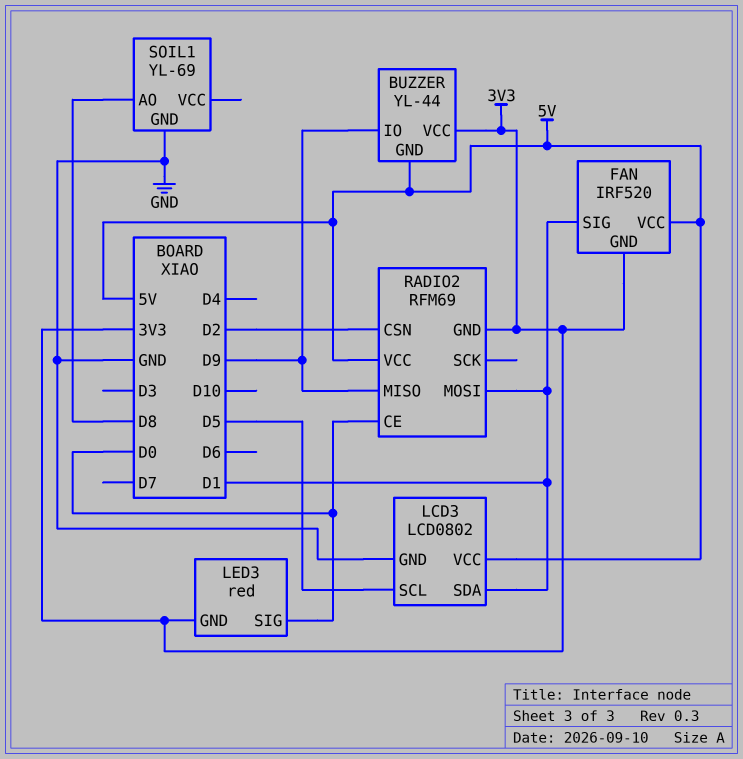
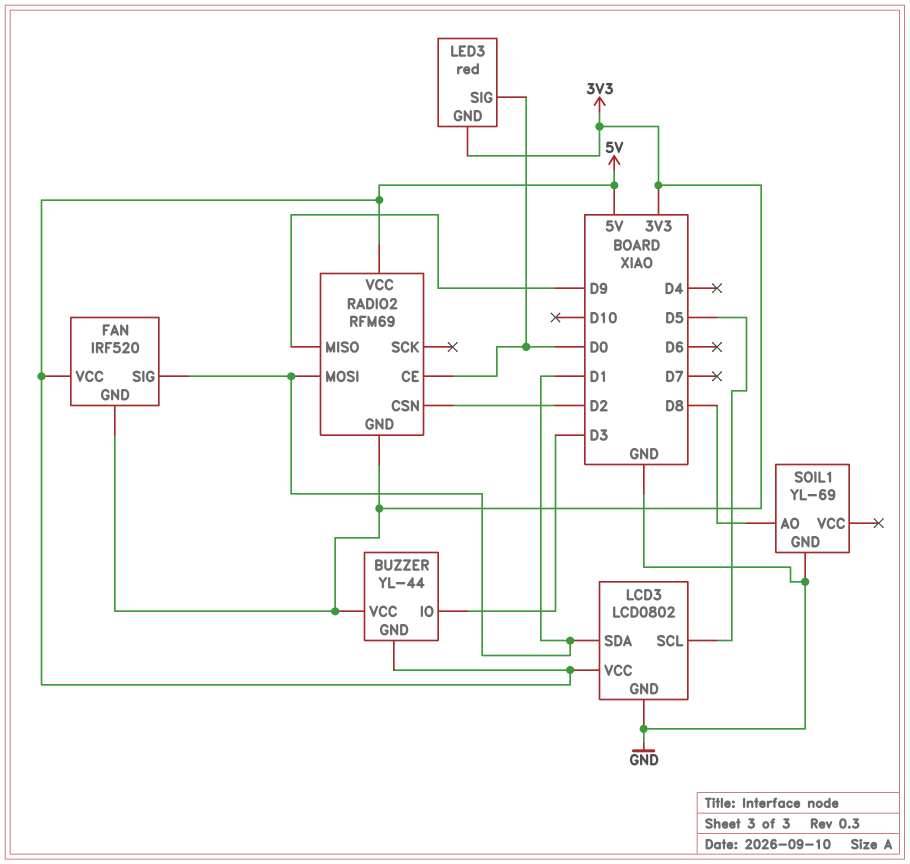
BUZZER pin IO: D9 -> D3

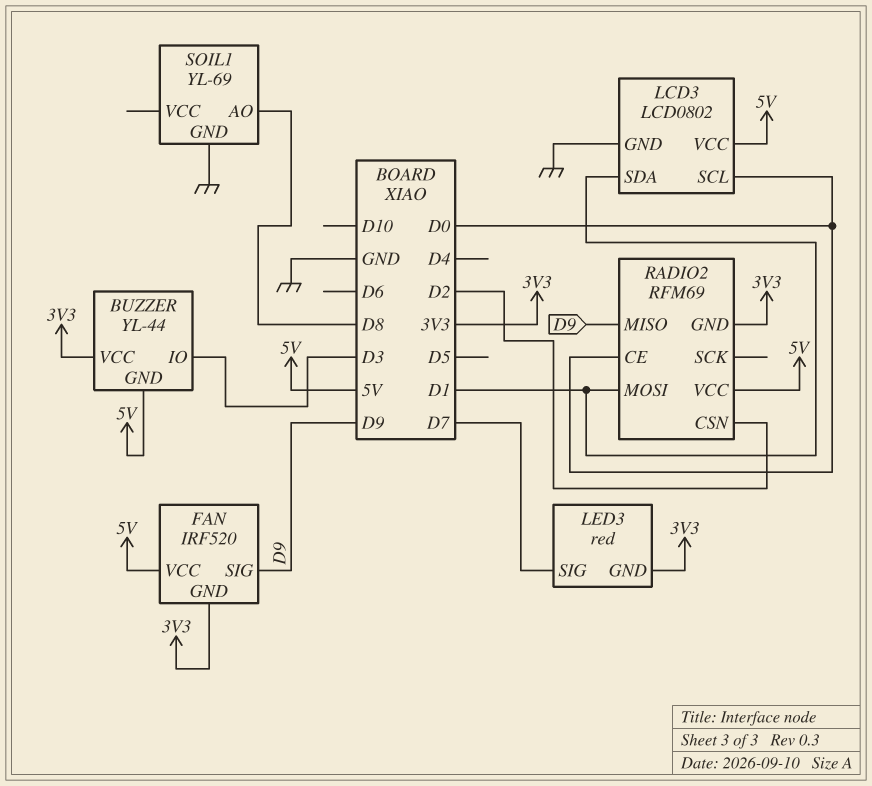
FAN pin SIG: D1 -> D9
LCD3 pin SCL: D5 -> D0
LED3 pin SIG: D0 -> D7

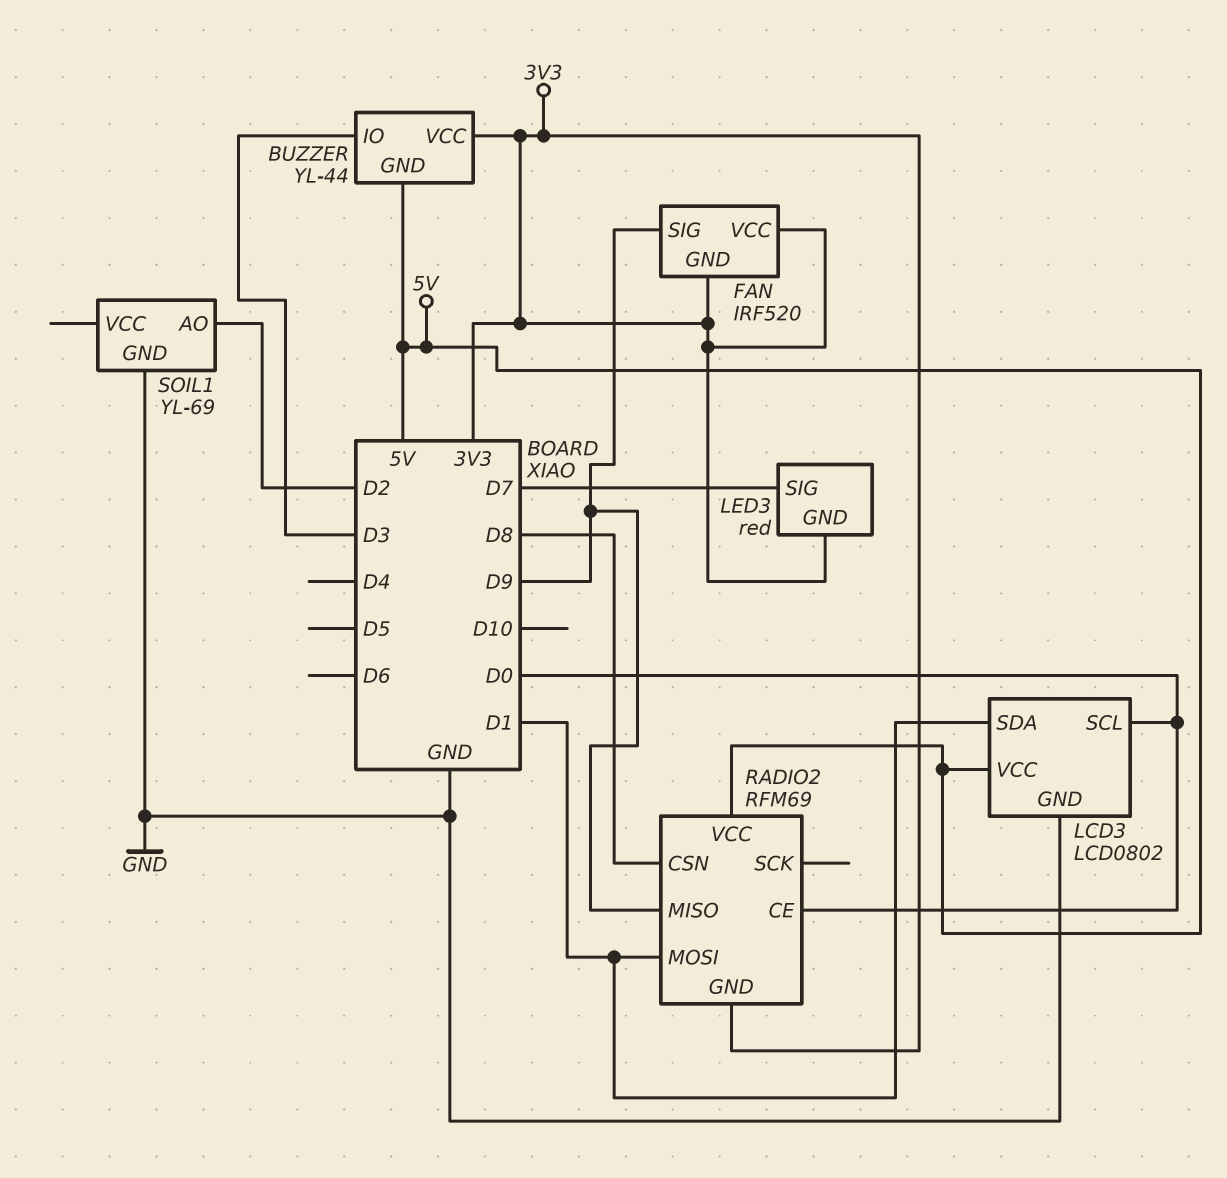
FAN pin VCC: 5V -> 3V3
RADIO2 pin CSN: D2 -> D8
SOIL1 pin AO: D8 -> D2

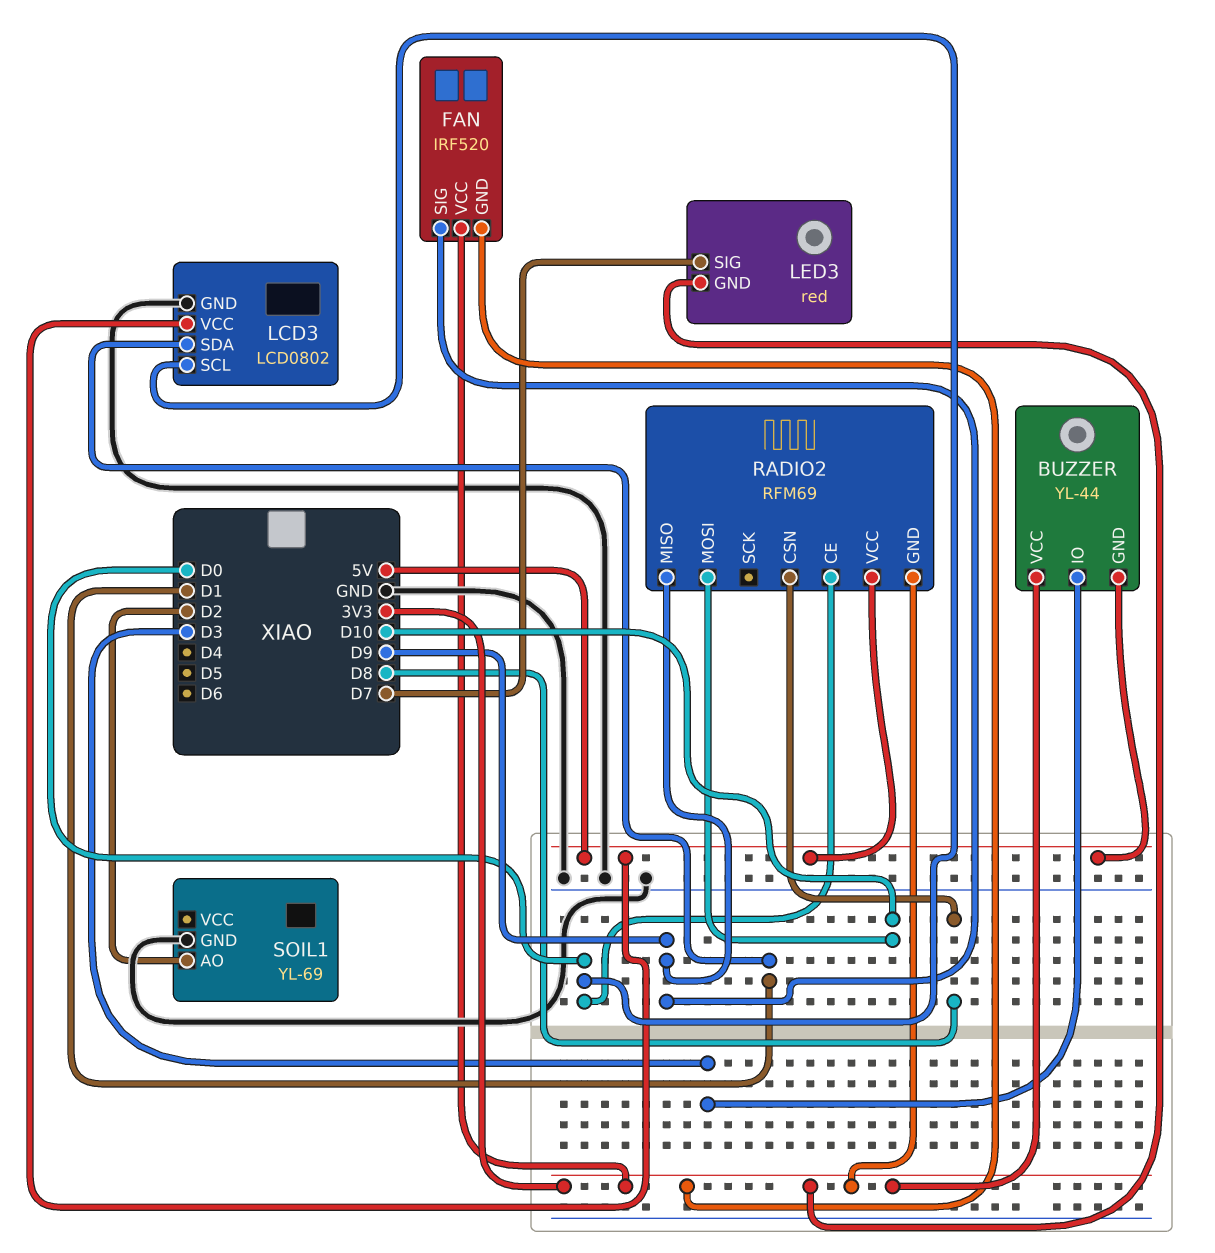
RADIO2 pin MOSI: D1 -> D10

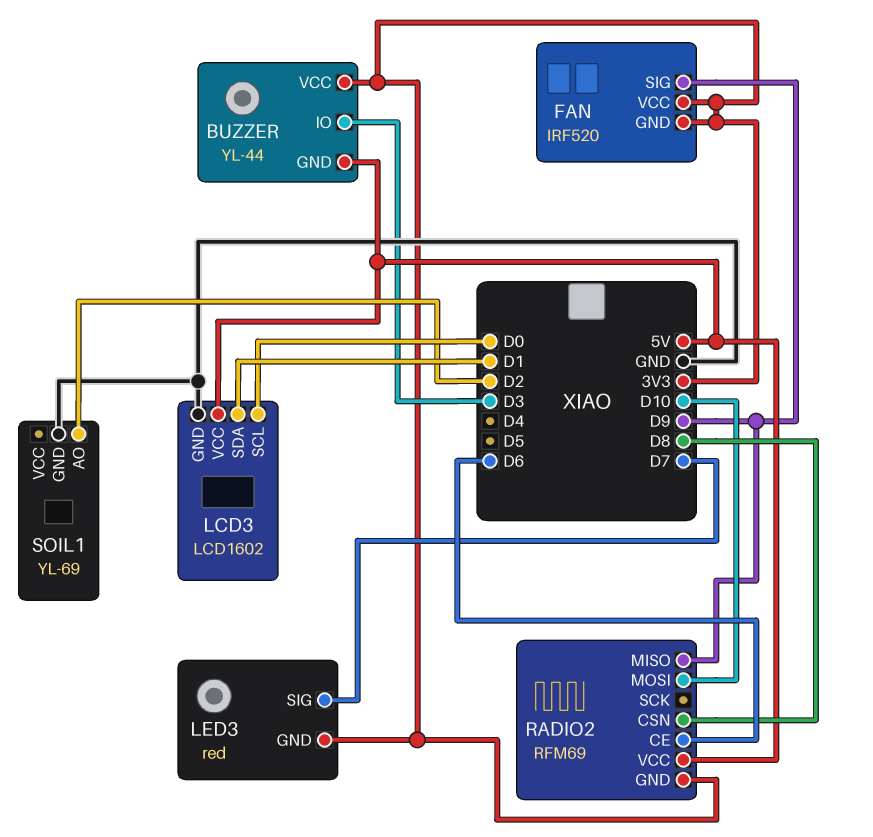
LCD3: LCD0802 -> LCD1602
RADIO2 pin CE: D0 -> D6

